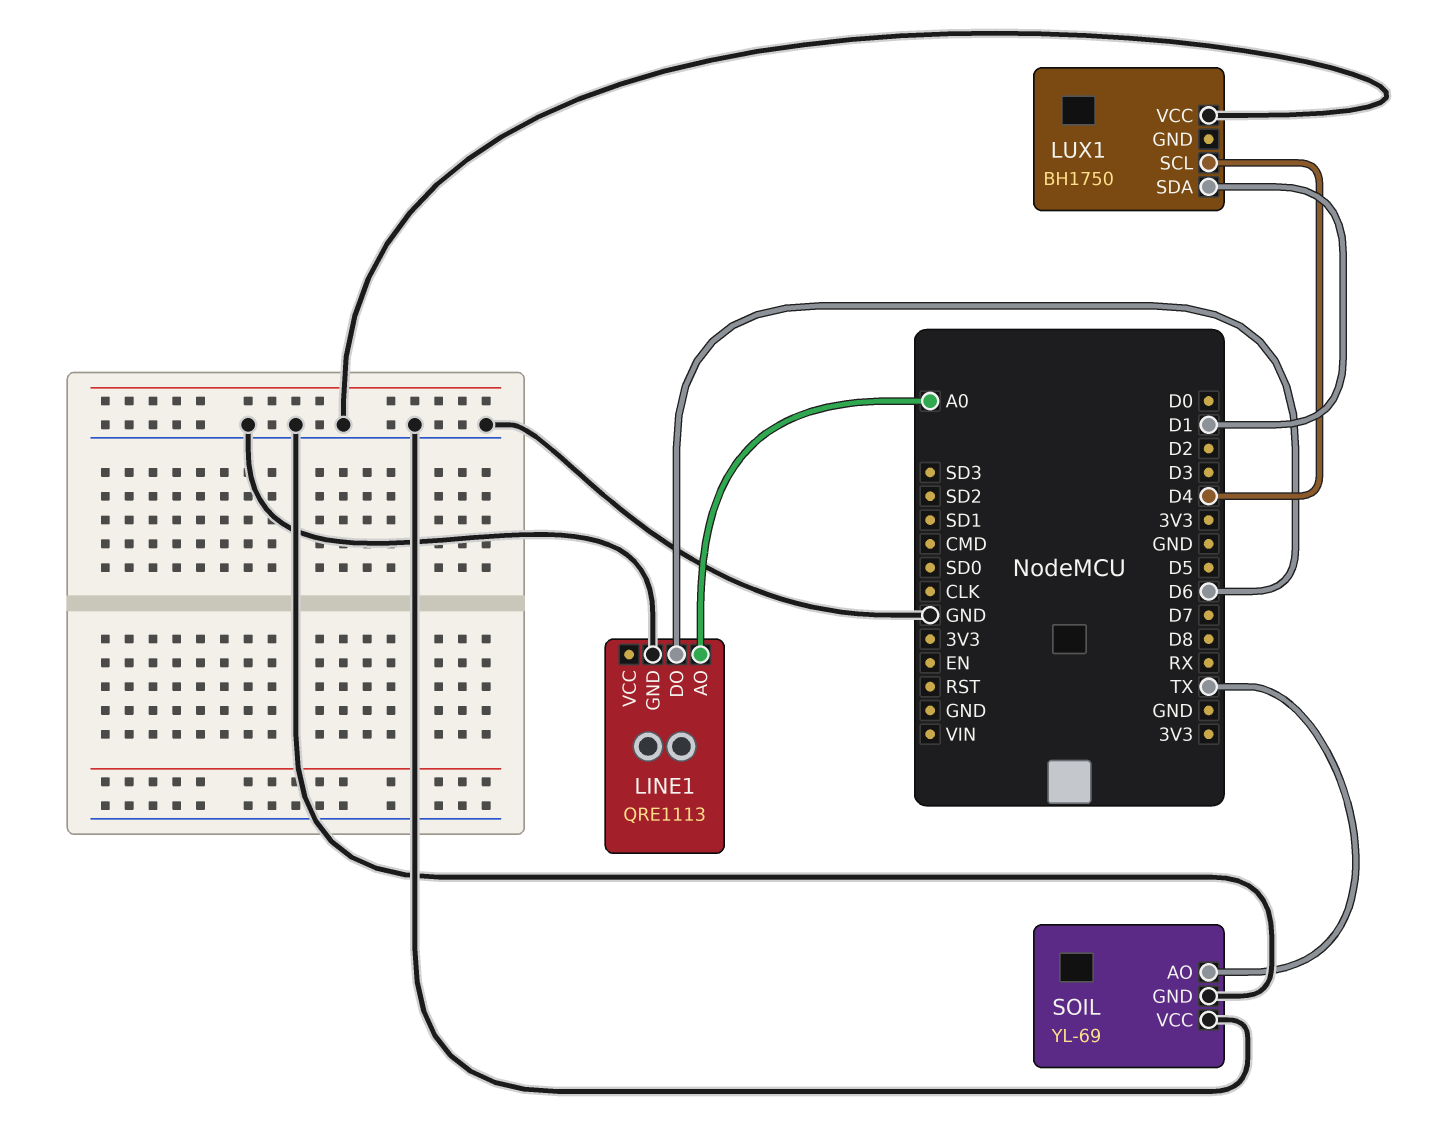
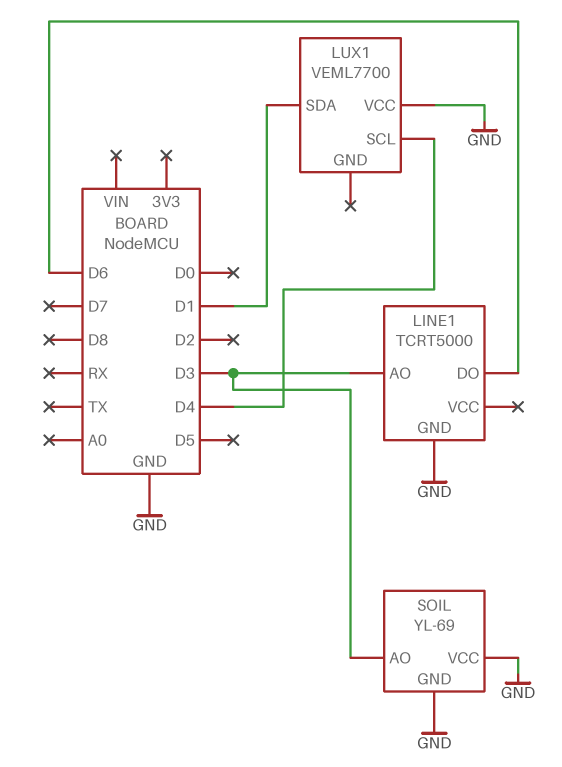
LINE1: QRE1113 -> TCRT5000
LINE1 pin AO: A0 -> D3
LUX1: BH1750 -> VEML7700
SOIL pin AO: TX -> D3

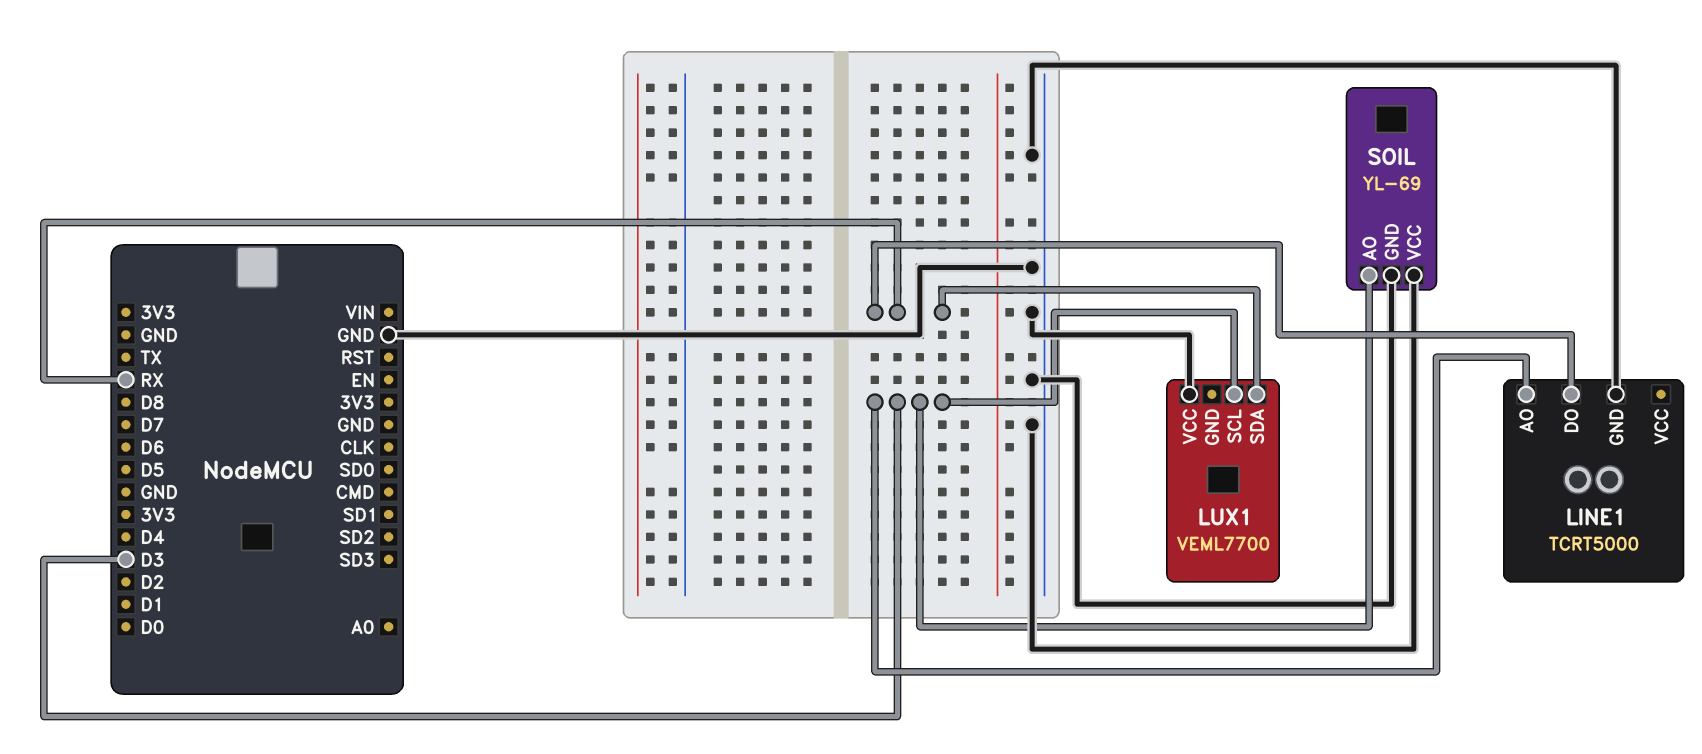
LINE1 pin DO: D6 -> RX
LUX1 pin SCL: D4 -> D3
LUX1 pin SDA: D1 -> RX

